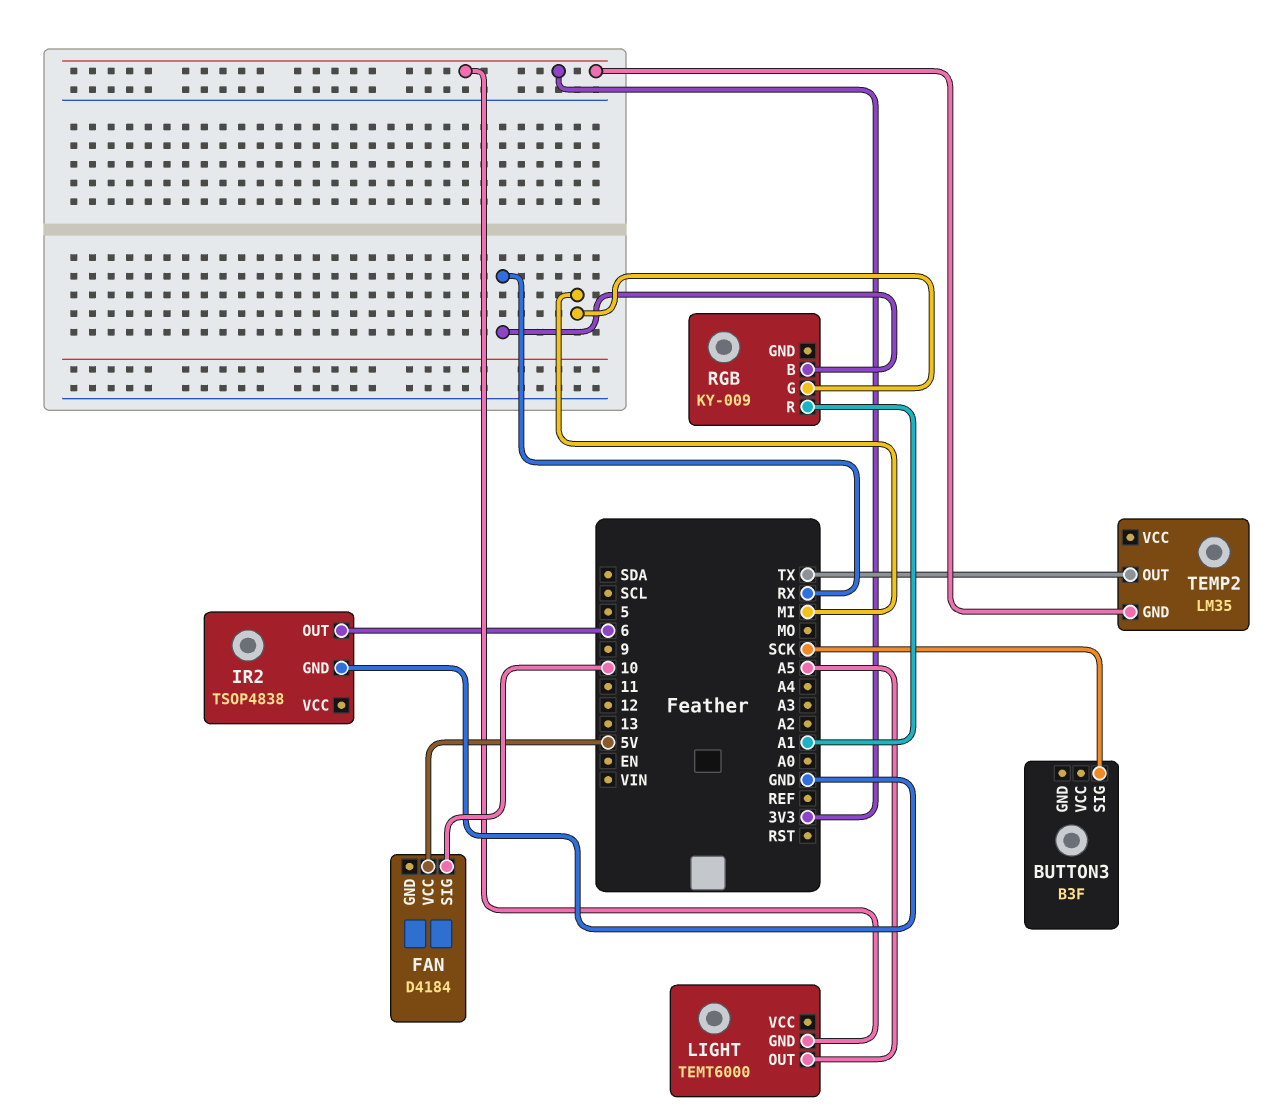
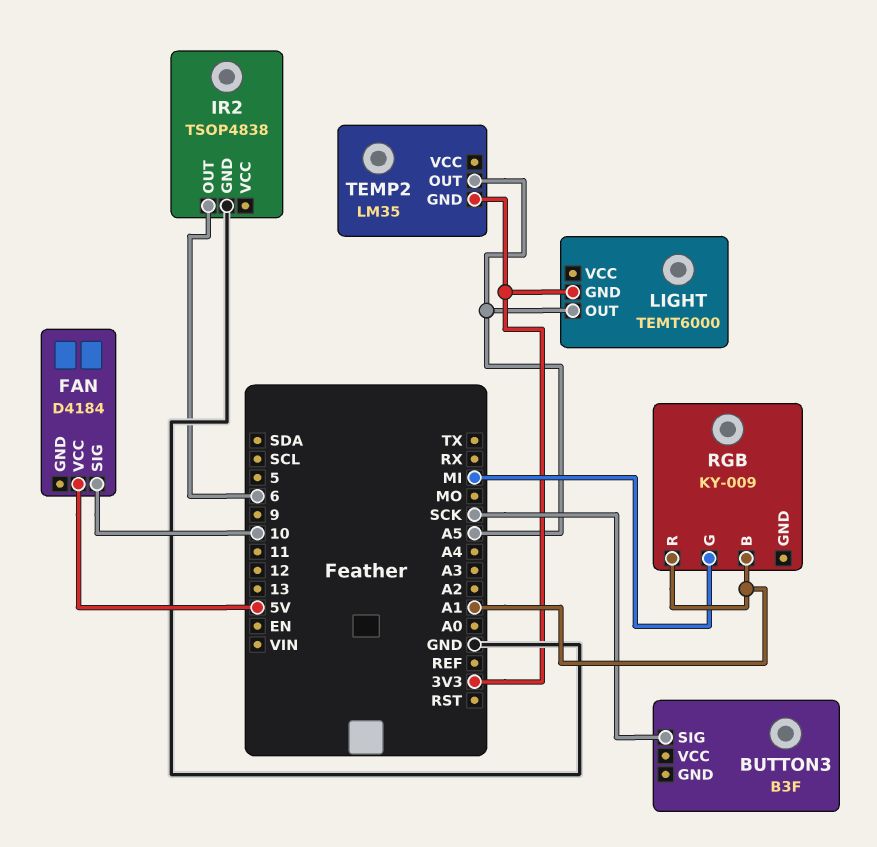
RGB pin B: RX -> A1
TEMP2 pin OUT: TX -> A5

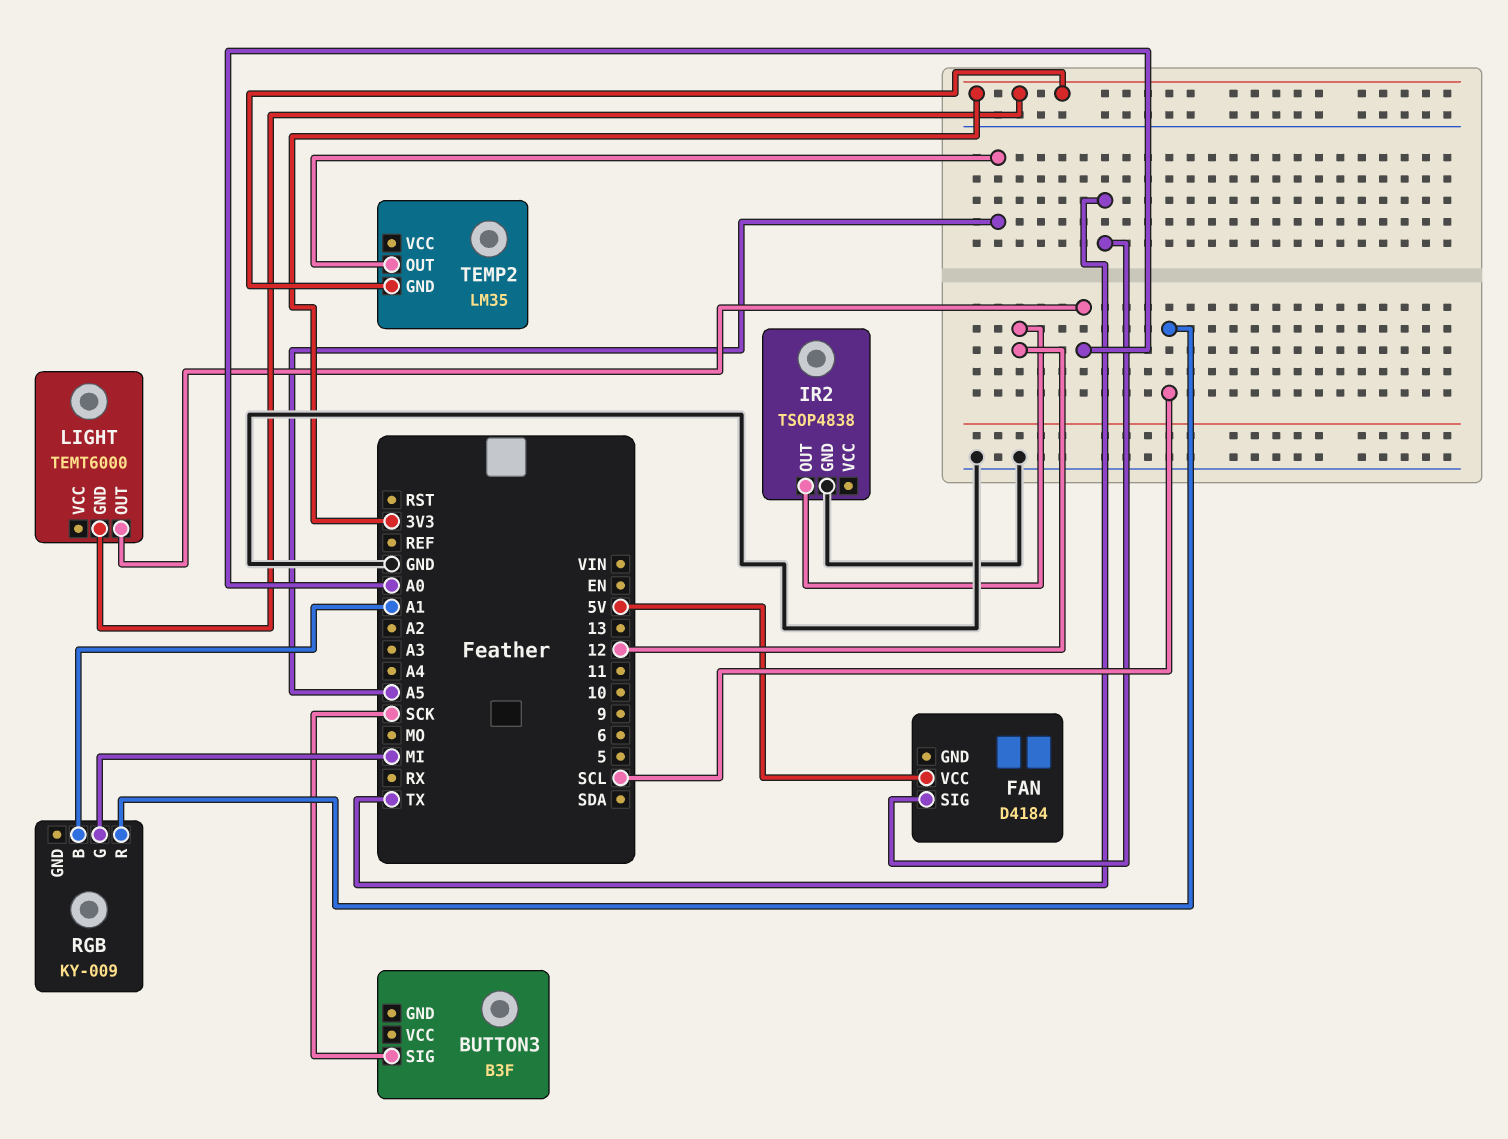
FAN pin SIG: 10 -> TX
IR2 pin OUT: 6 -> 12
LIGHT pin OUT: A5 -> A0
RGB pin R: A1 -> SCL

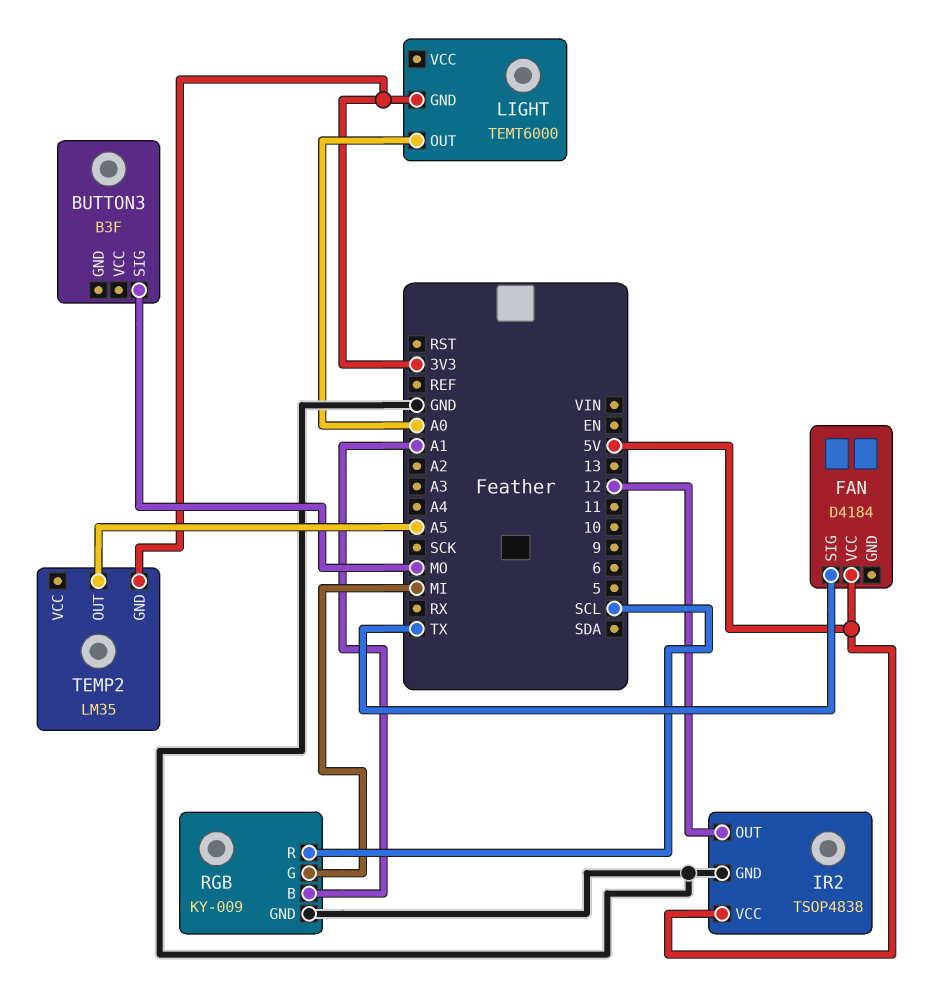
BUTTON3 pin SIG: SCK -> MO
IR2 pin VCC: none -> 5V
RGB pin GND: none -> GND

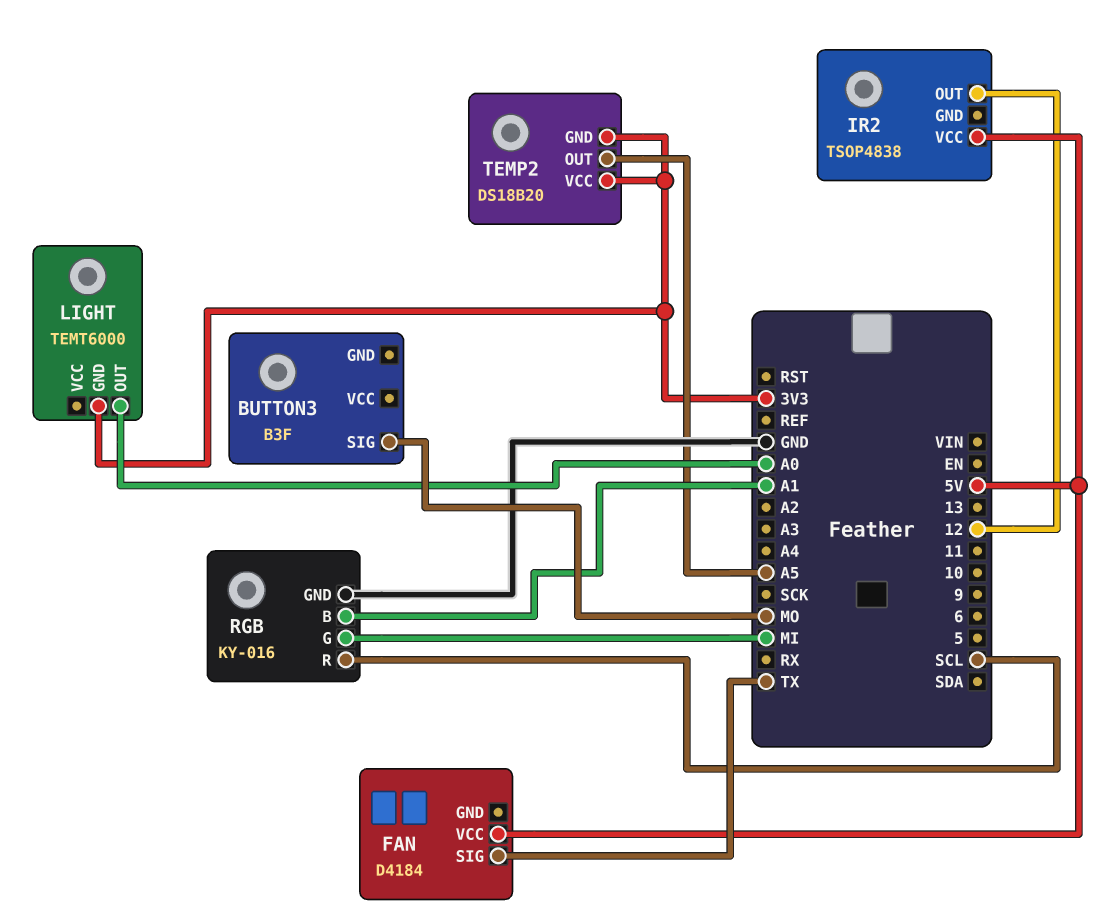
IR2 pin GND: GND -> none
RGB: KY-009 -> KY-016
TEMP2: LM35 -> DS18B20
TEMP2 pin VCC: none -> 3V3

